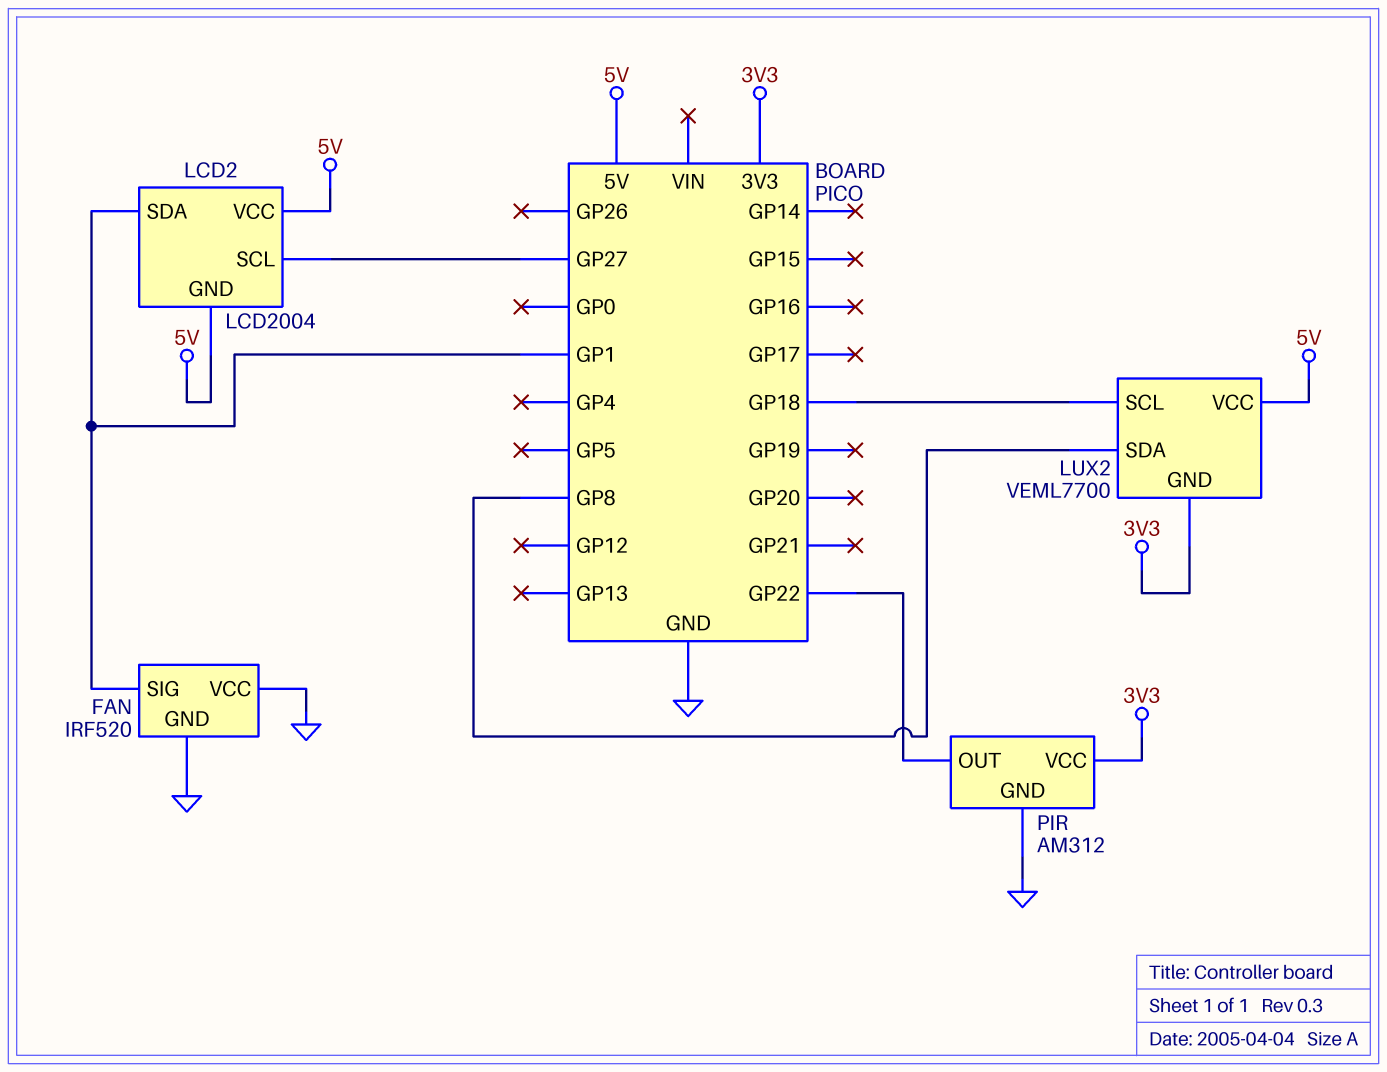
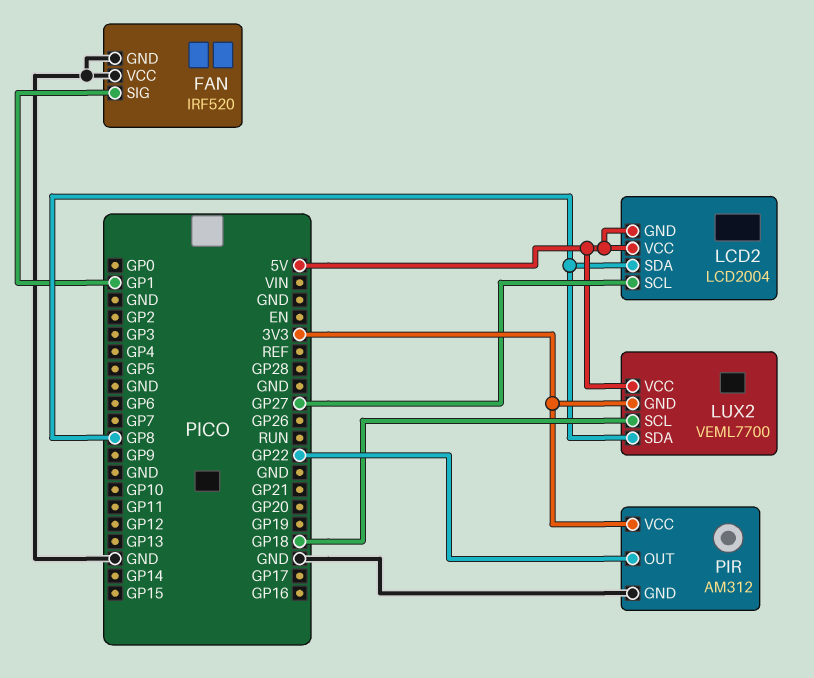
LCD2 pin SDA: GP1 -> GP8

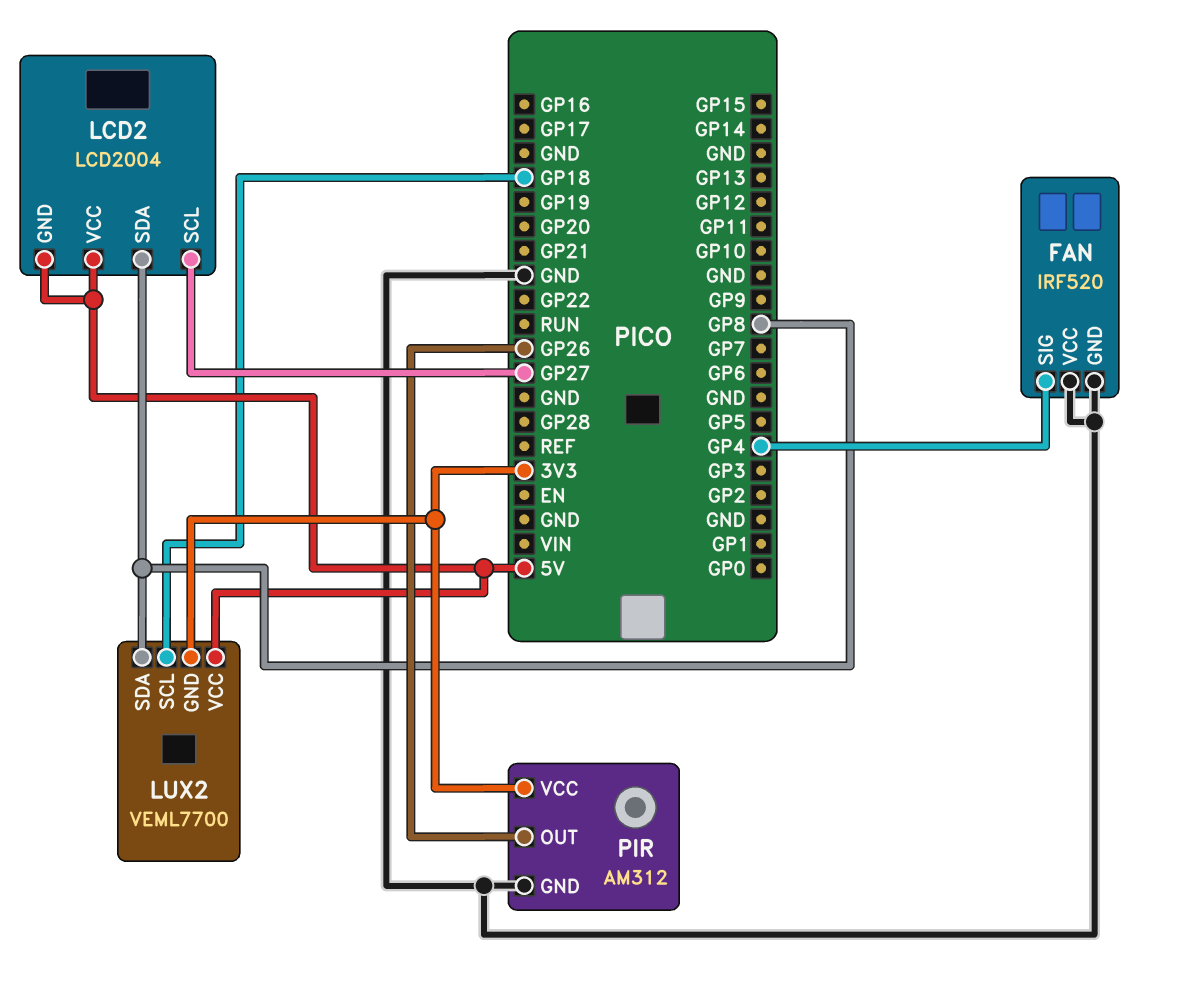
FAN pin SIG: GP1 -> GP4
PIR pin OUT: GP22 -> GP26

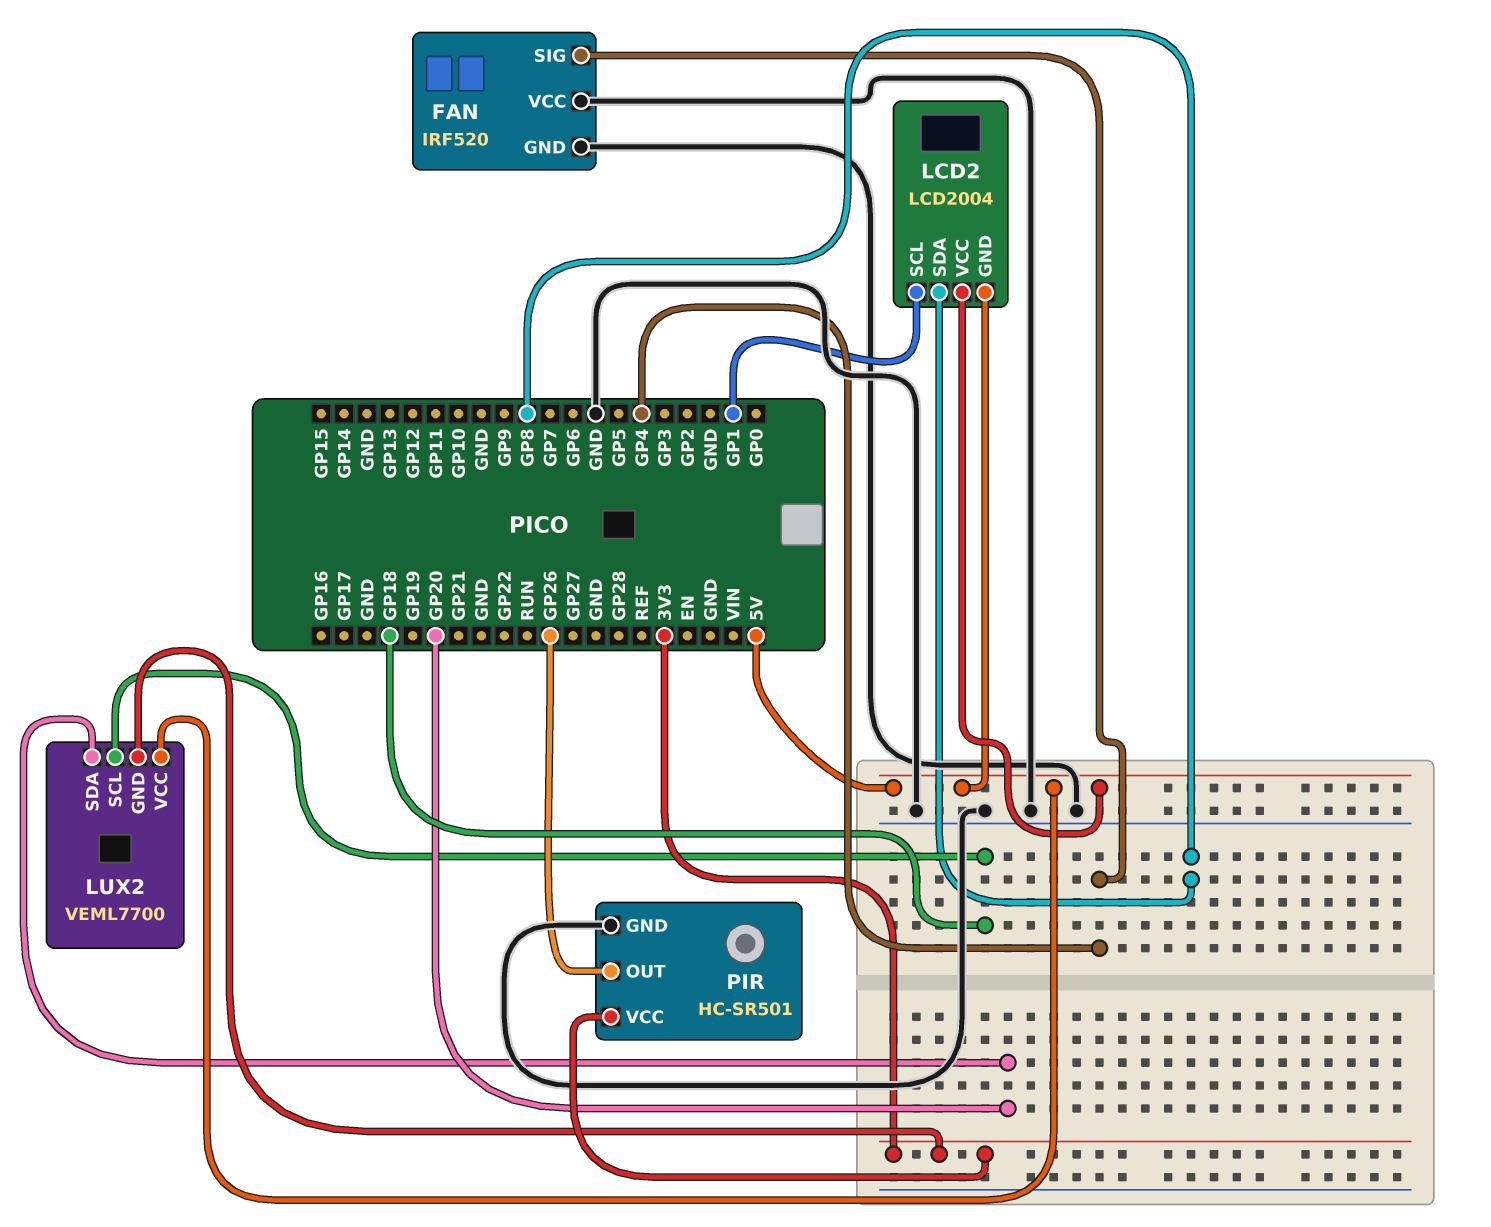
LCD2 pin SCL: GP27 -> GP1
LUX2 pin SDA: GP8 -> GP20
PIR: AM312 -> HC-SR501

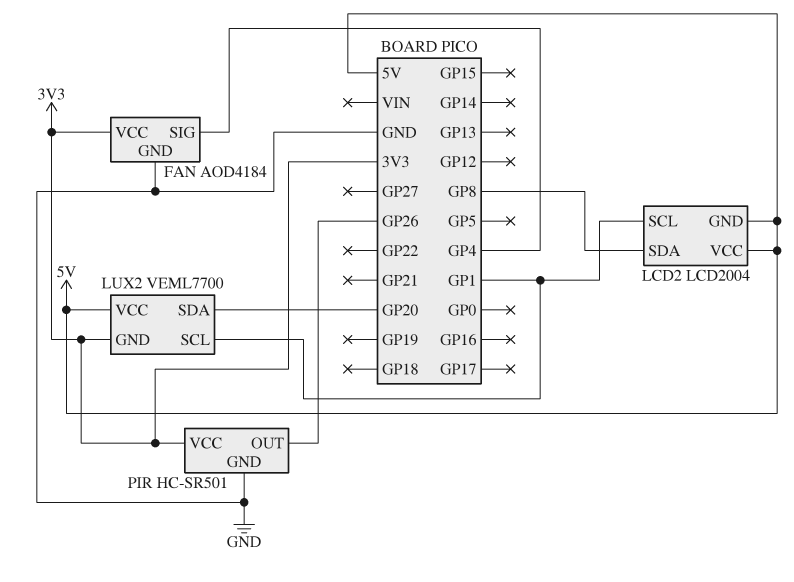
FAN: IRF520 -> AOD4184
FAN pin VCC: GND -> 3V3
LUX2 pin SCL: GP18 -> GP1

